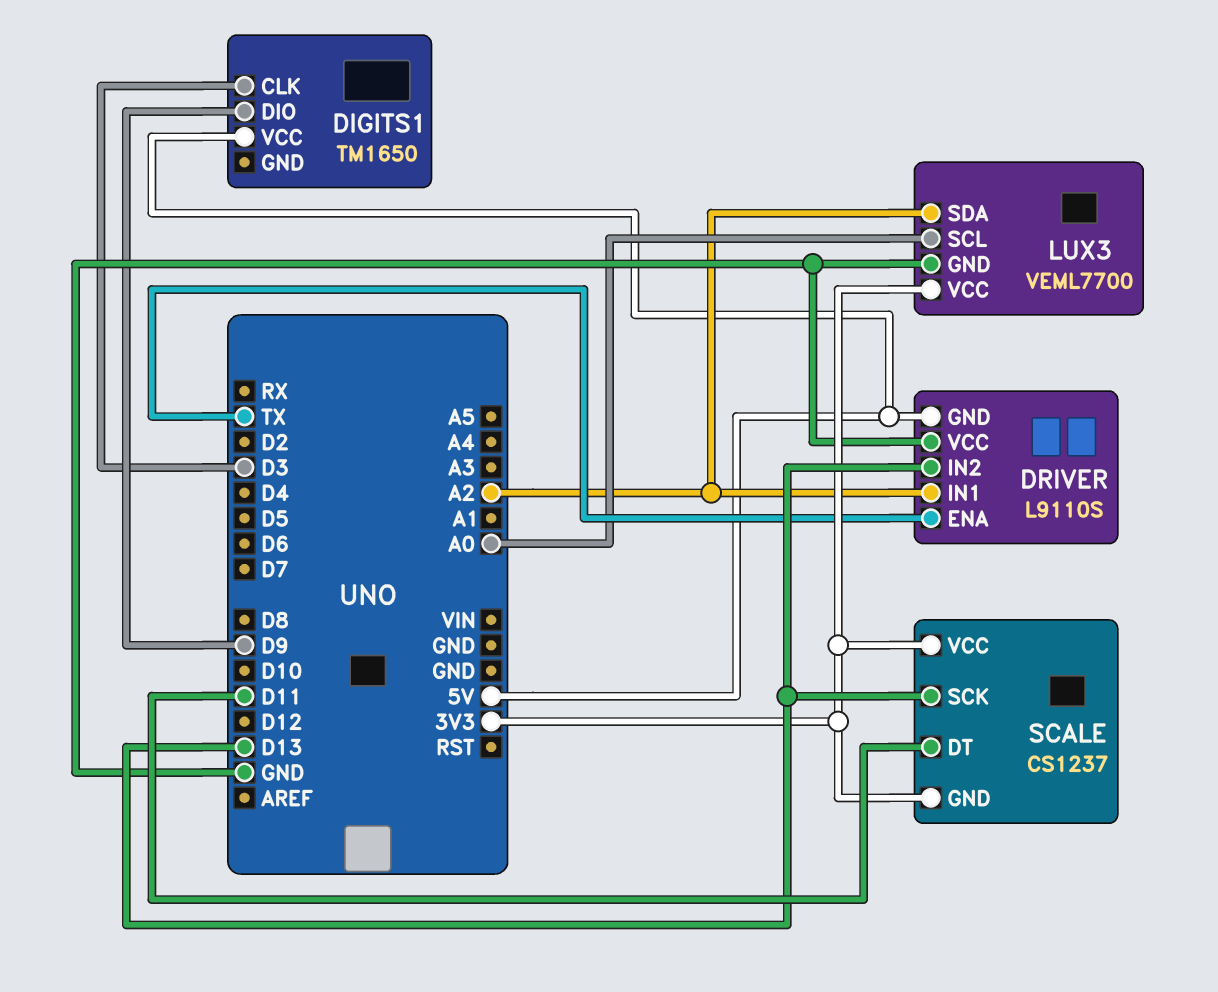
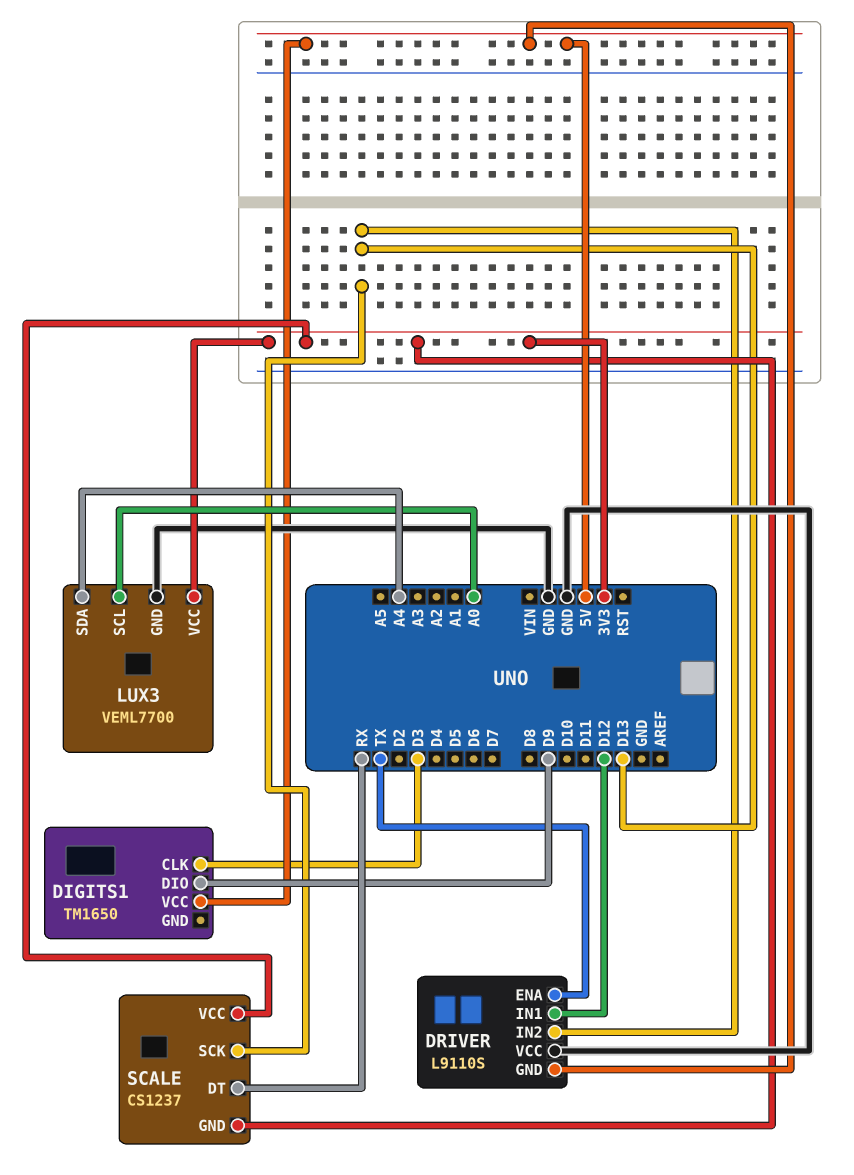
DRIVER pin IN1: A2 -> D12
LUX3 pin SDA: A2 -> A4
SCALE pin DT: D11 -> RX

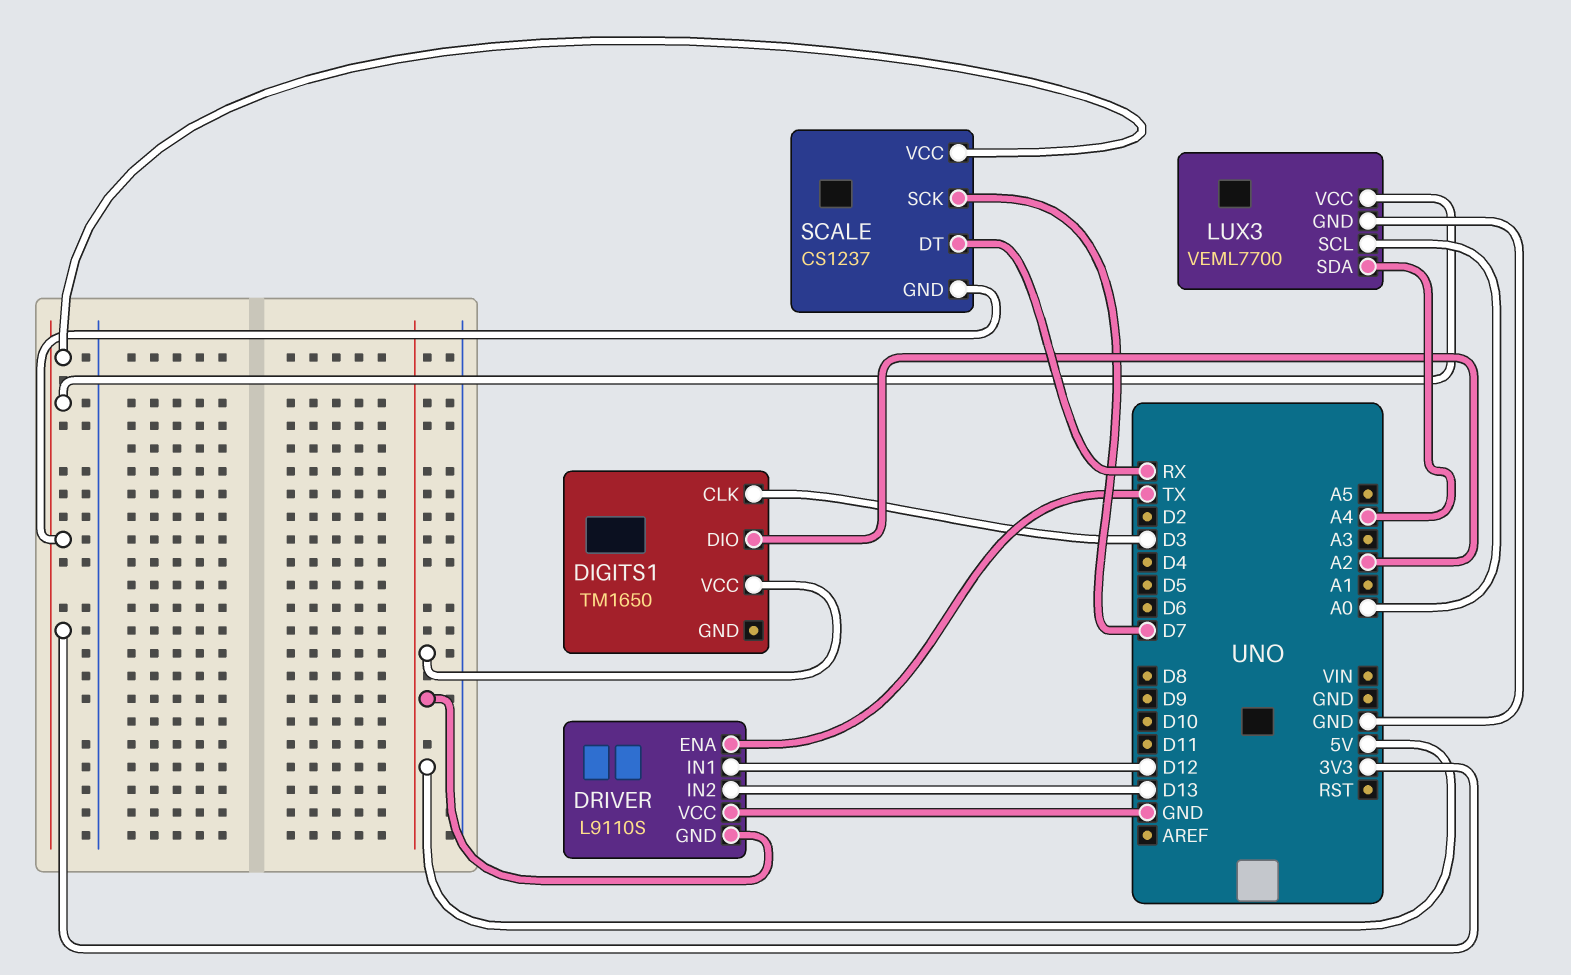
DIGITS1 pin DIO: D9 -> A2
SCALE pin SCK: D13 -> D7

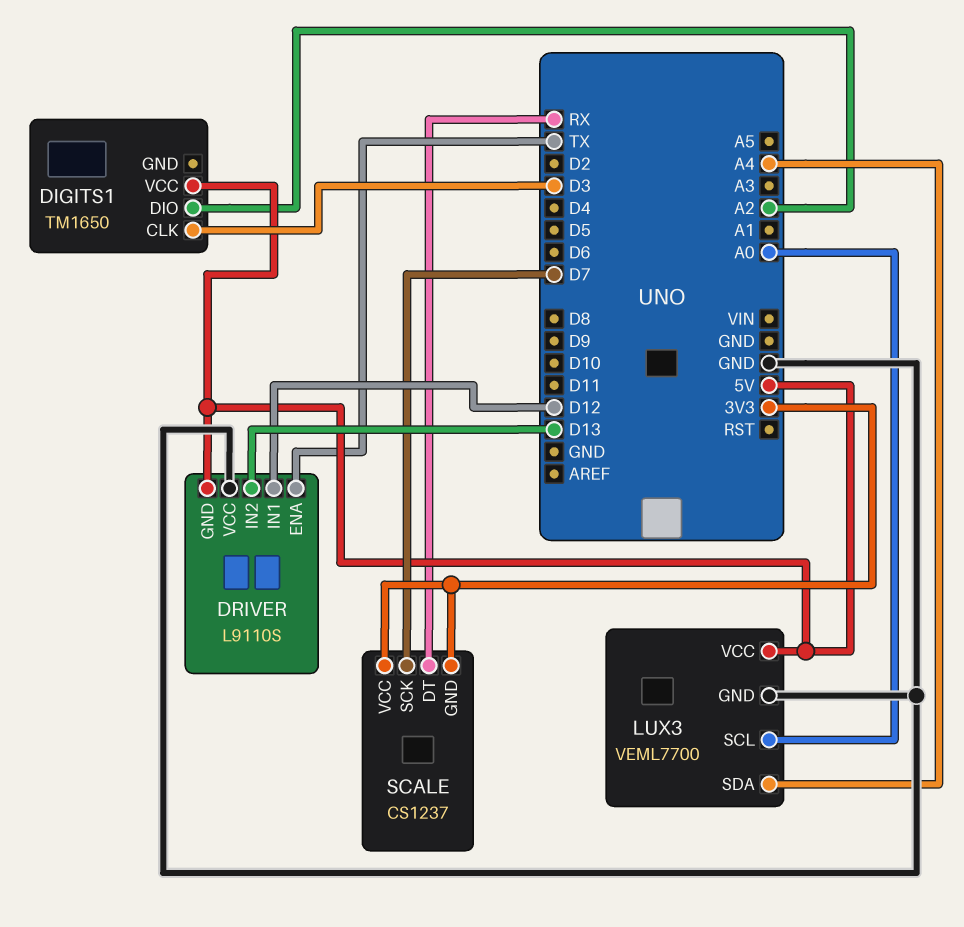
LUX3 pin VCC: 3V3 -> 5V

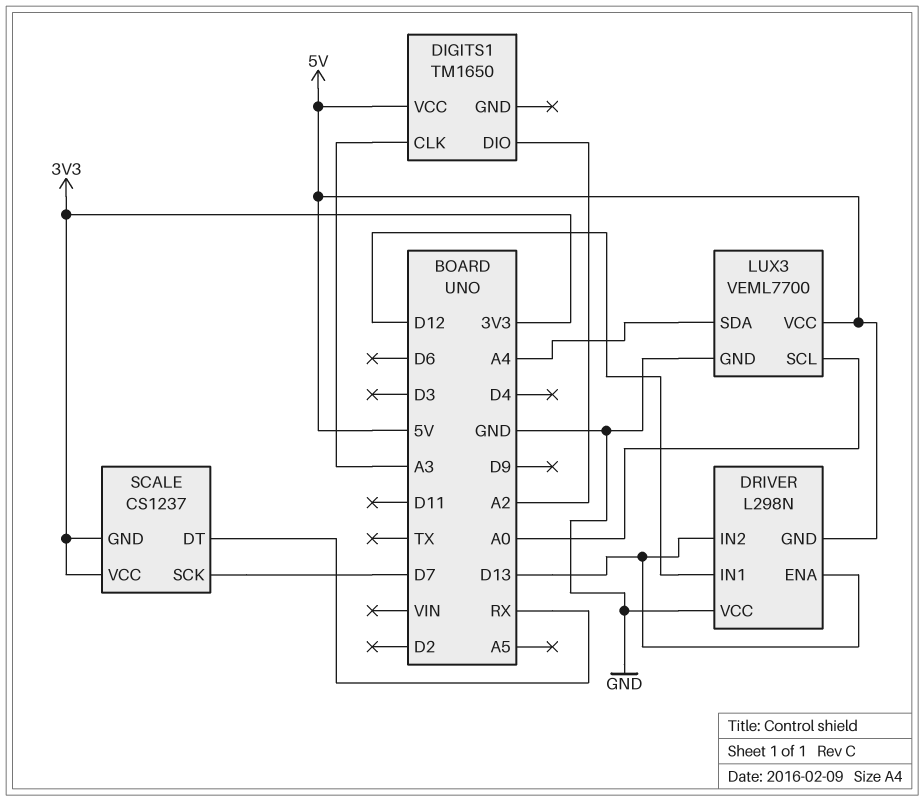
DIGITS1 pin CLK: D3 -> A3
DRIVER: L9110S -> L298N
DRIVER pin ENA: TX -> D13

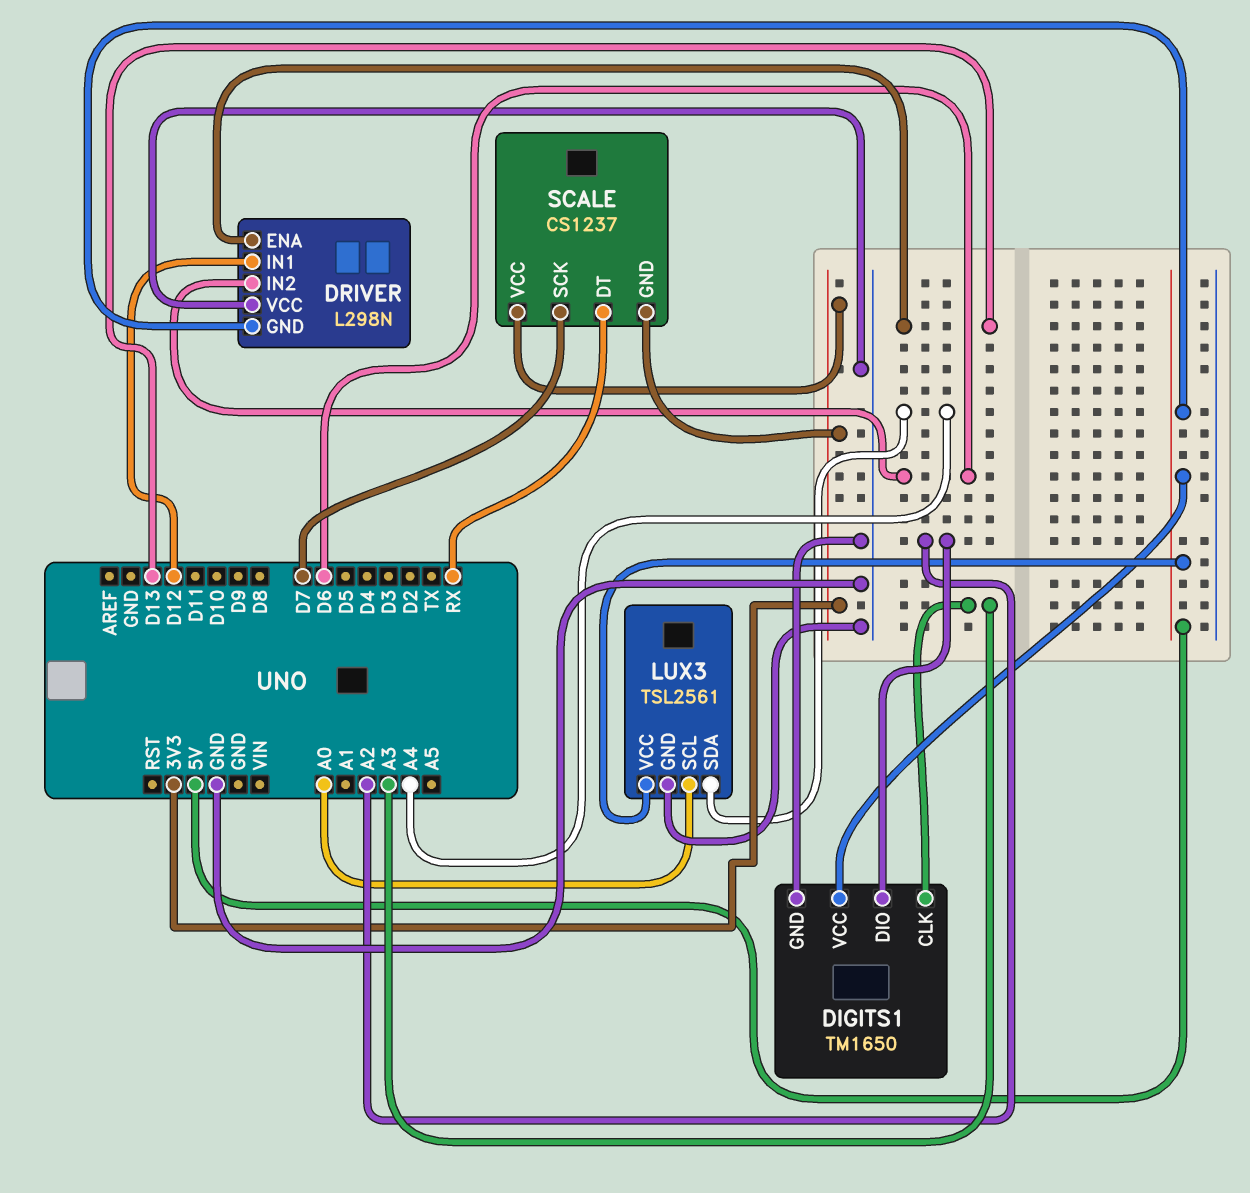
DIGITS1 pin GND: none -> GND
DRIVER pin IN2: D13 -> D6
LUX3: VEML7700 -> TSL2561

